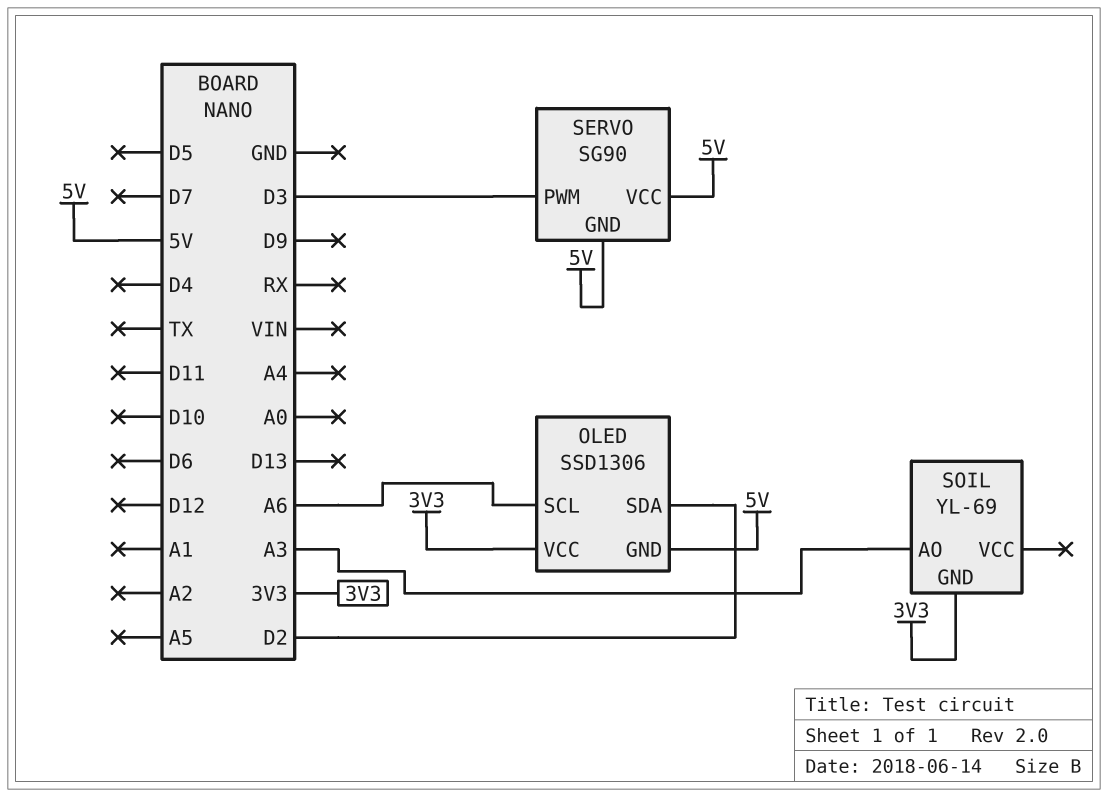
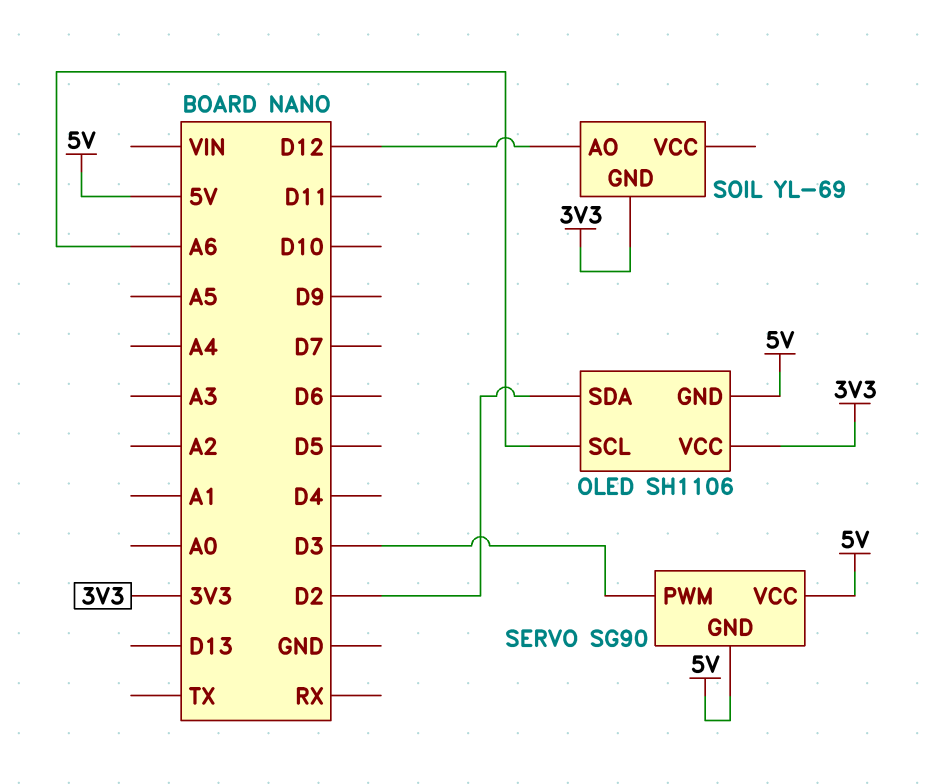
OLED: SSD1306 -> SH1106
SOIL pin AO: A3 -> D12

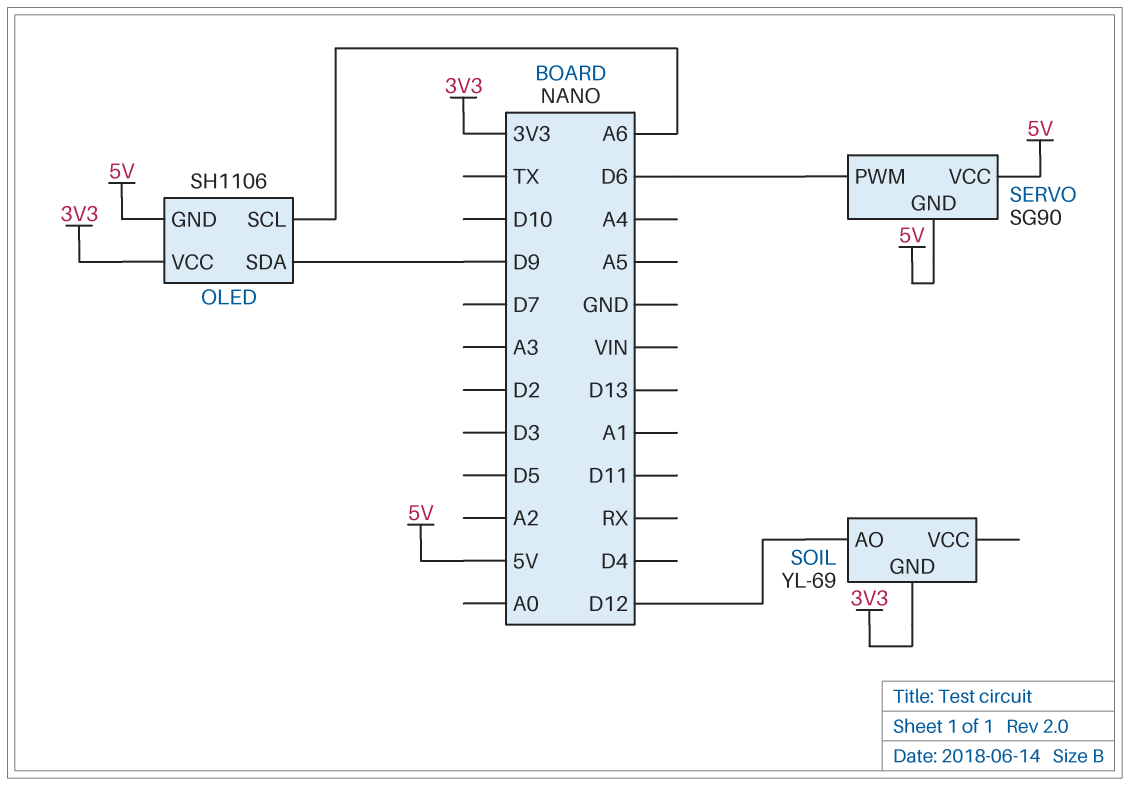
OLED pin SDA: D2 -> D9
SERVO pin PWM: D3 -> D6

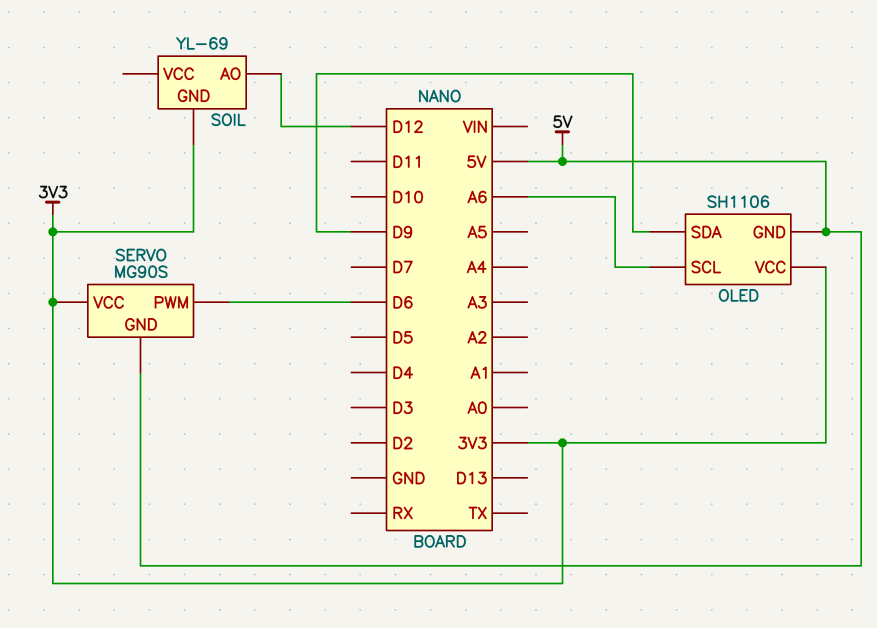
SERVO: SG90 -> MG90S
SERVO pin VCC: 5V -> 3V3

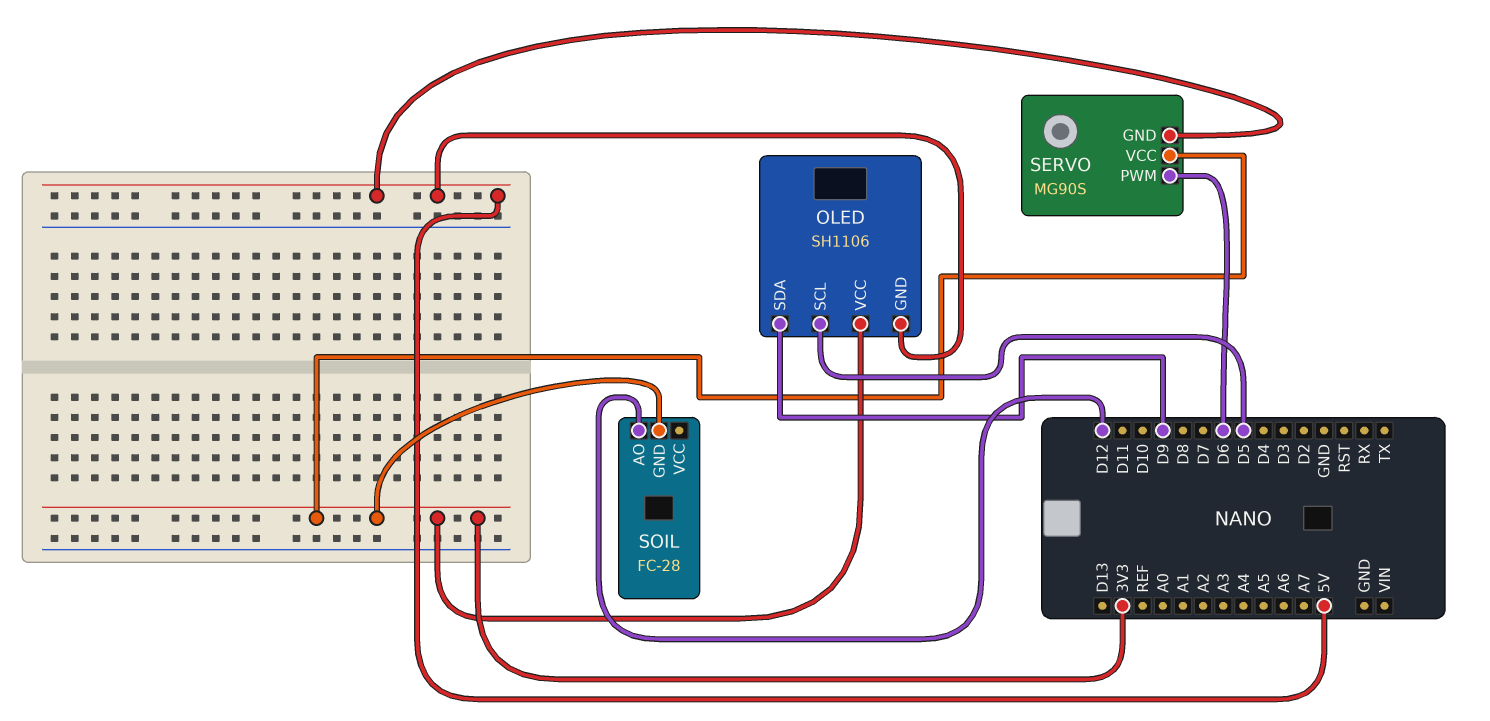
OLED pin SCL: A6 -> D5
SOIL: YL-69 -> FC-28

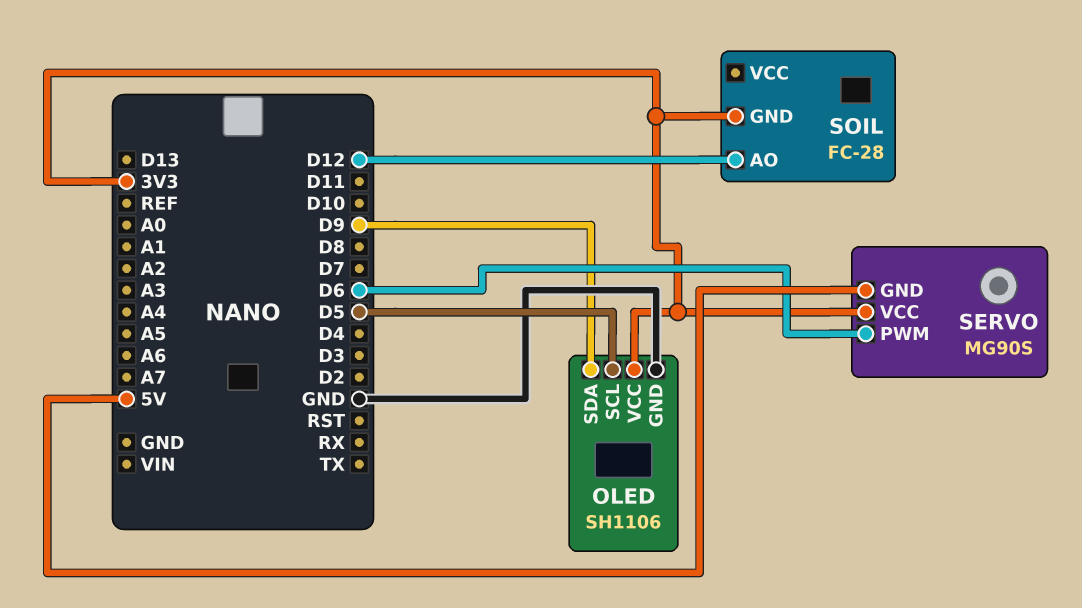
OLED pin GND: 5V -> GND

